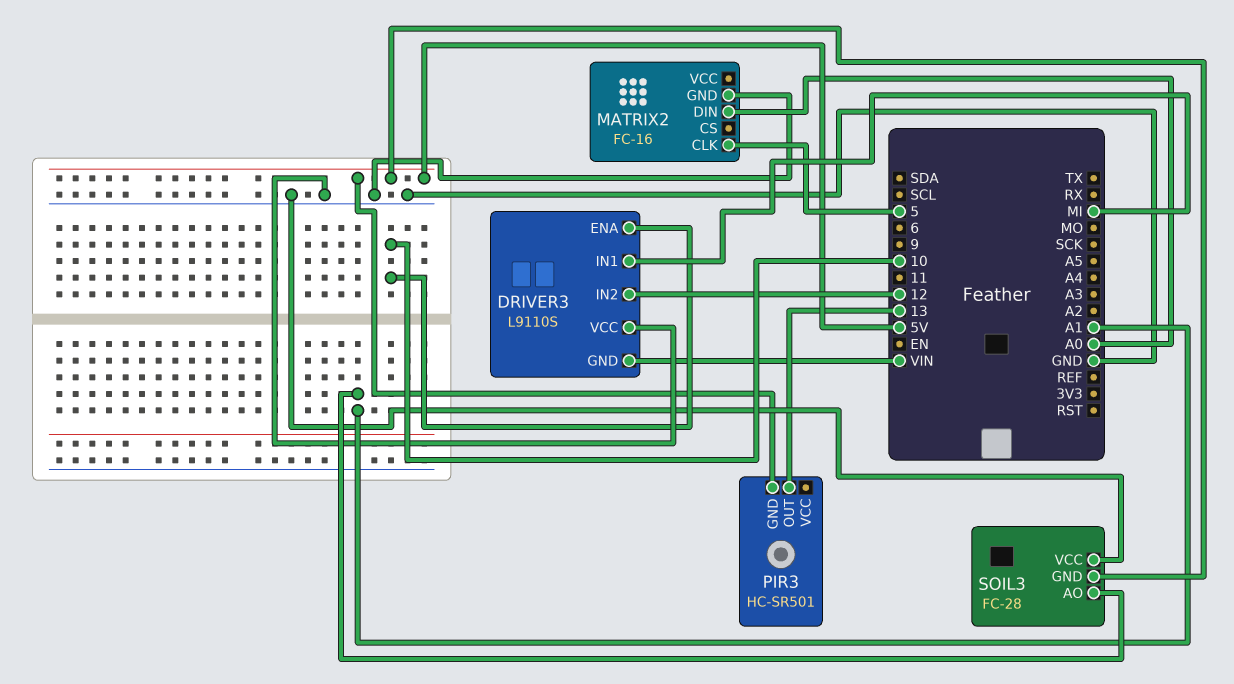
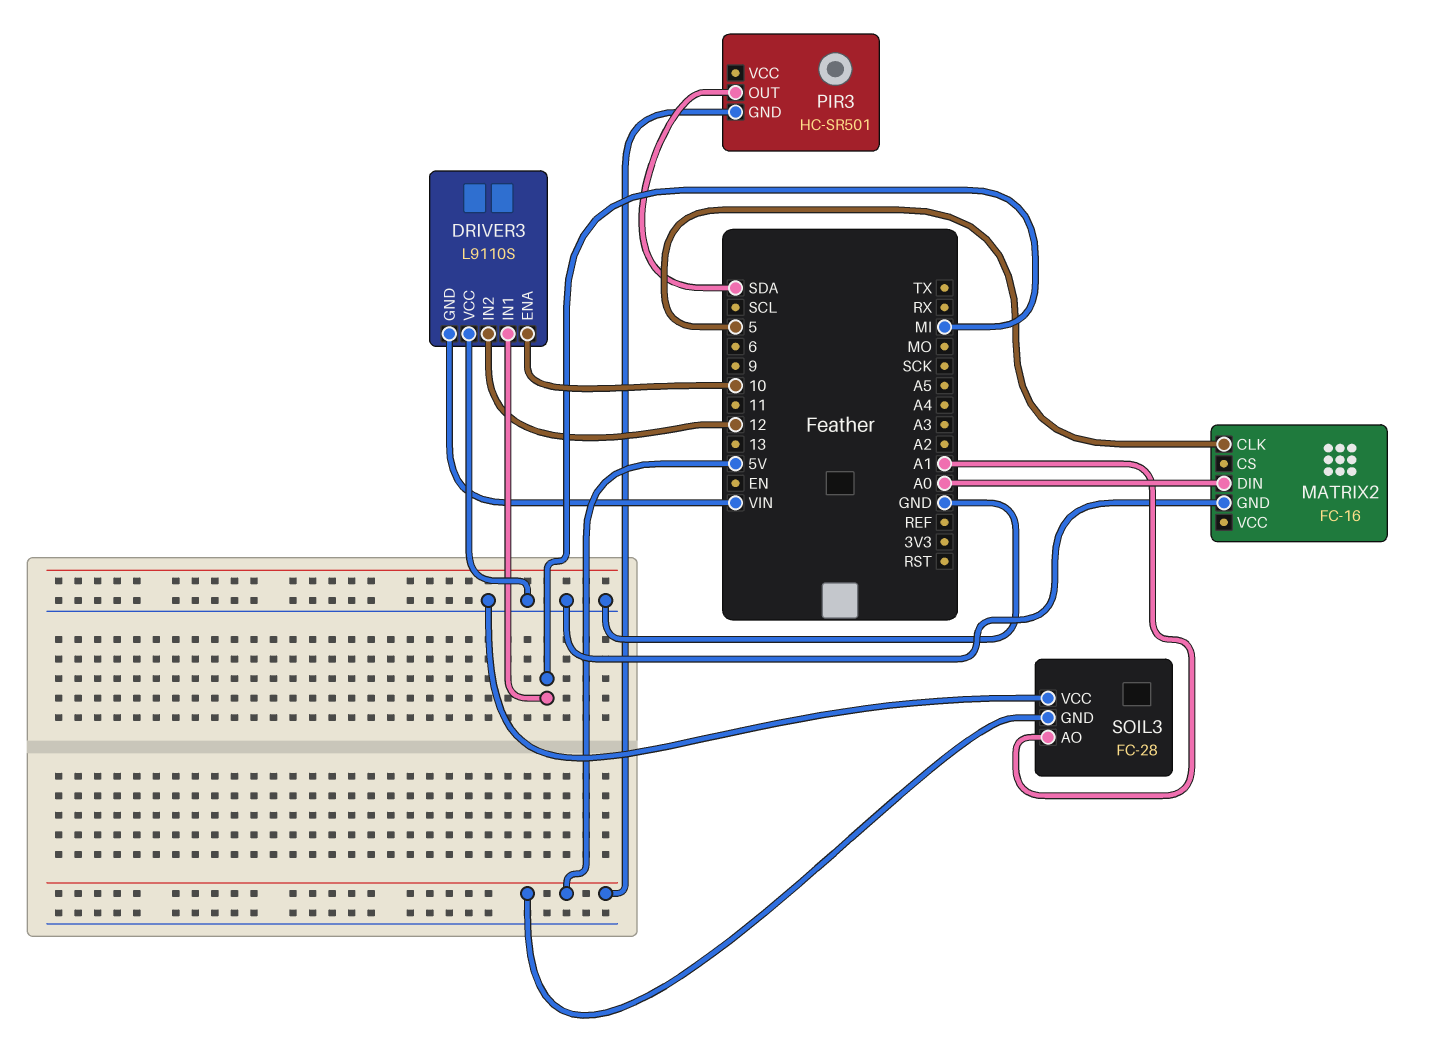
PIR3 pin OUT: 13 -> SDA

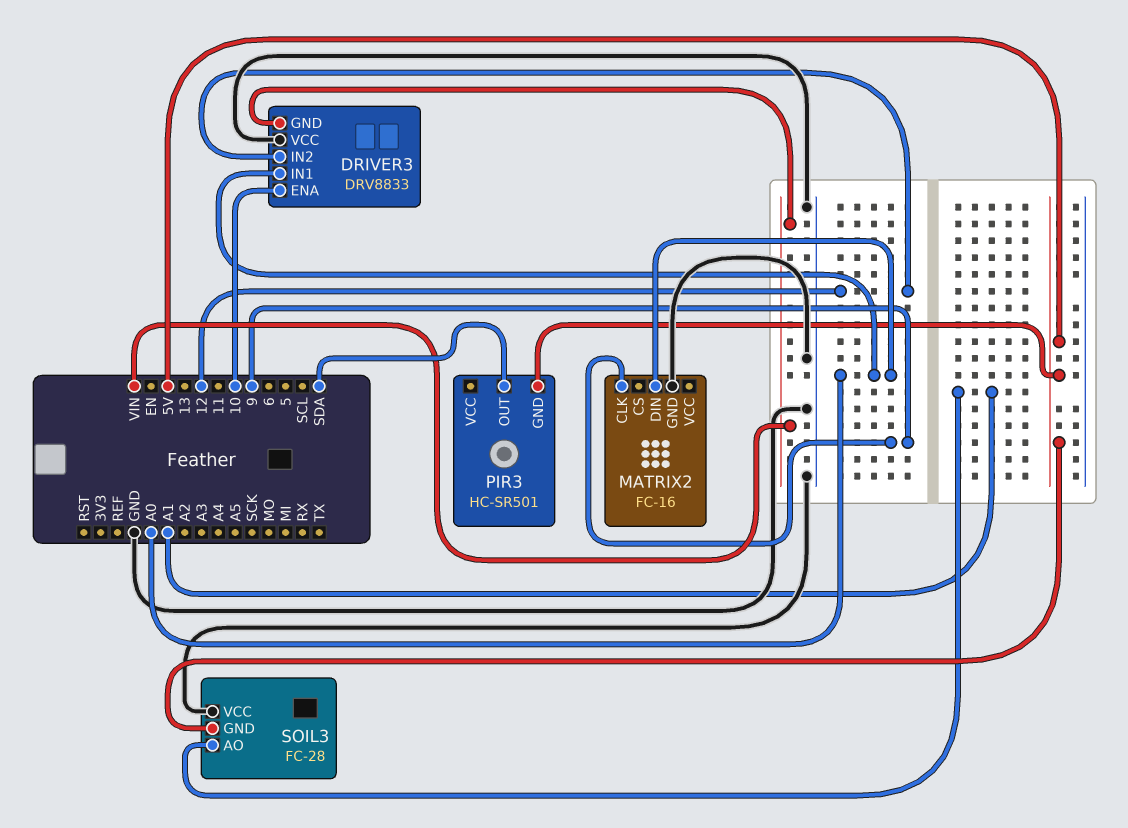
DRIVER3: L9110S -> DRV8833
DRIVER3 pin IN1: MI -> A0
MATRIX2 pin CLK: 5 -> 9

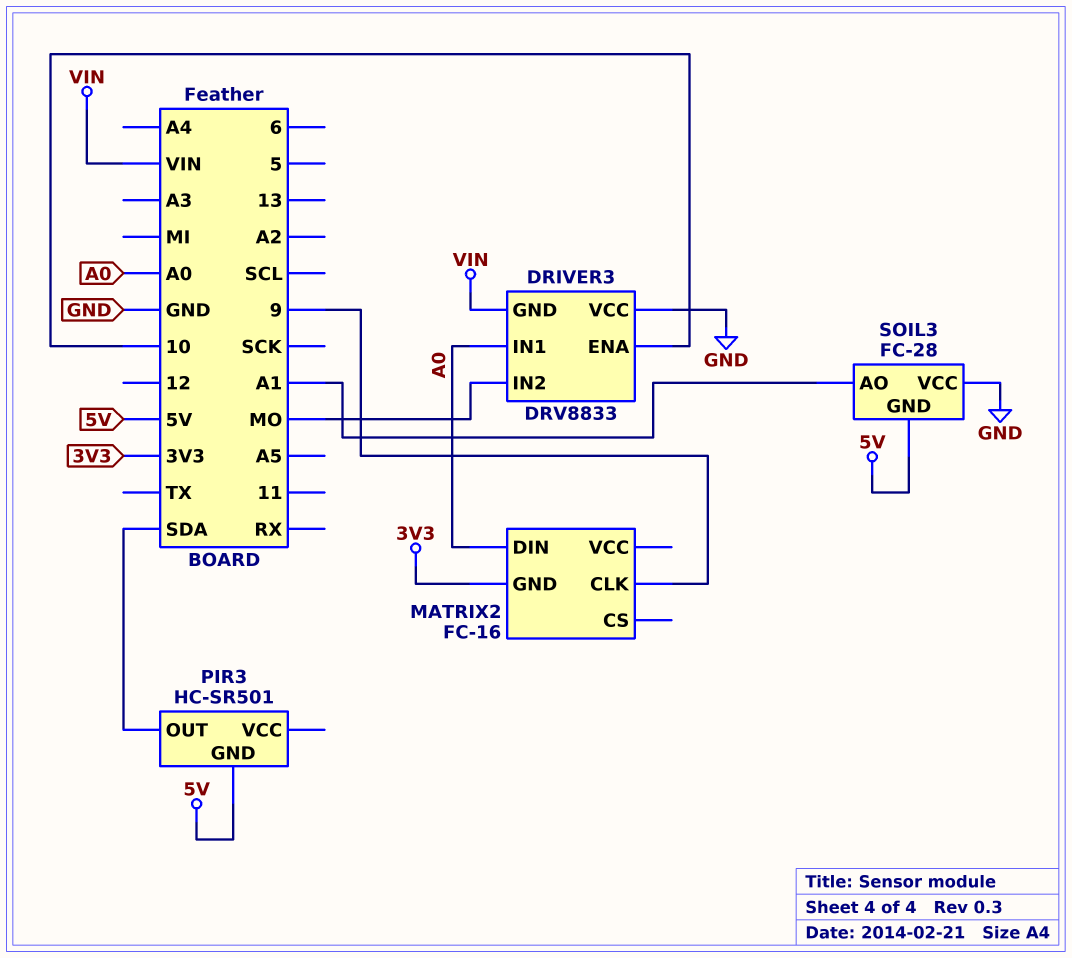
DRIVER3 pin IN2: 12 -> MO
MATRIX2 pin GND: GND -> 3V3

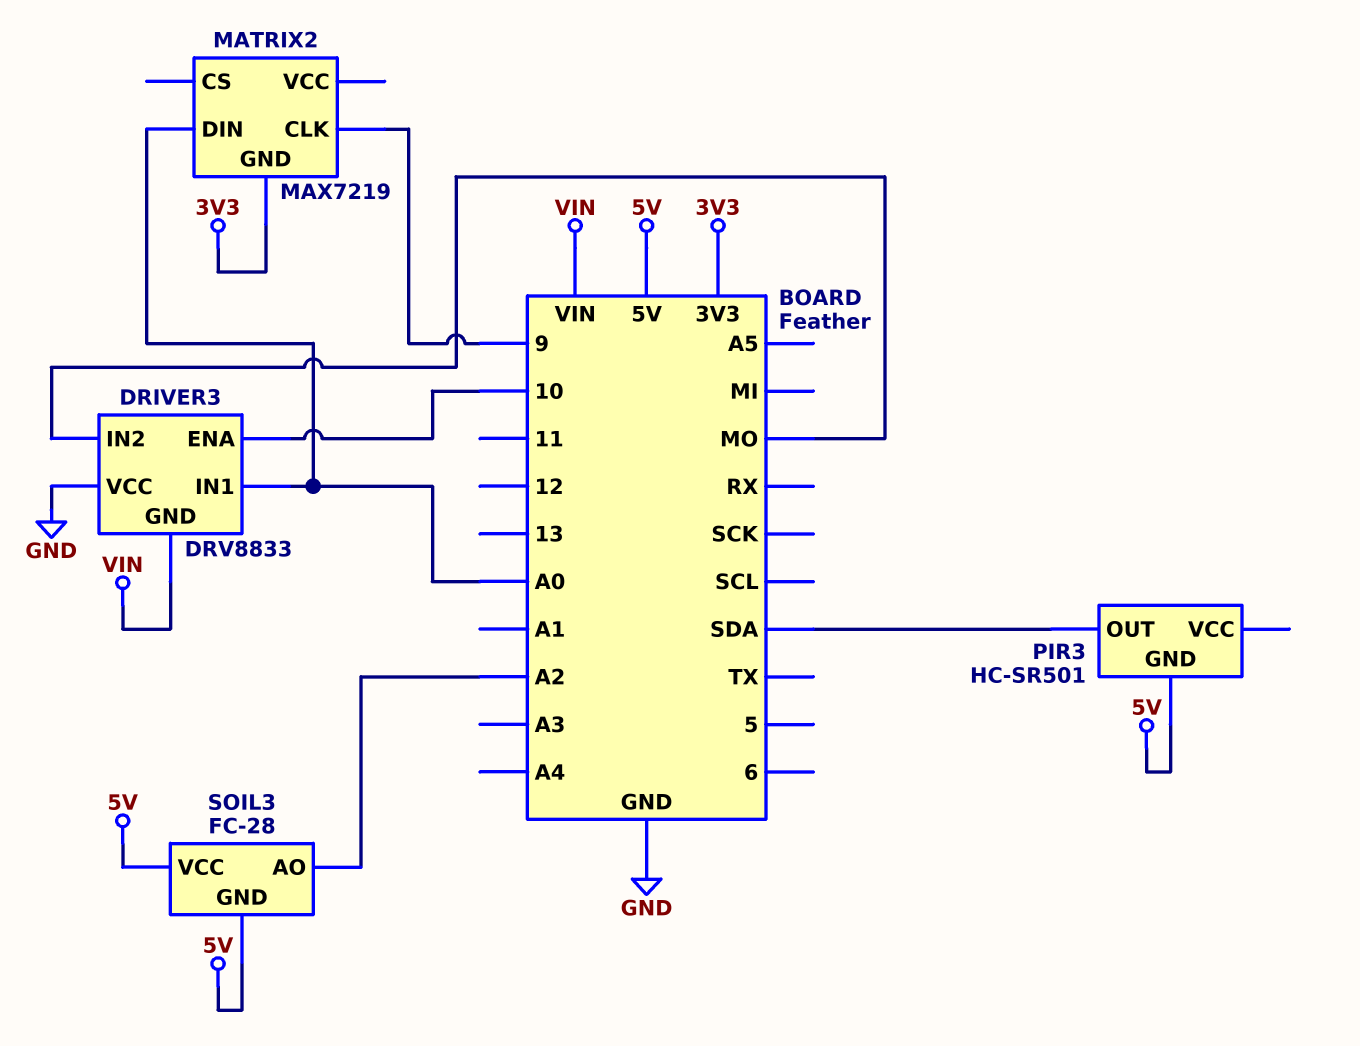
MATRIX2: FC-16 -> MAX7219
SOIL3 pin AO: A1 -> A2
SOIL3 pin VCC: GND -> 5V

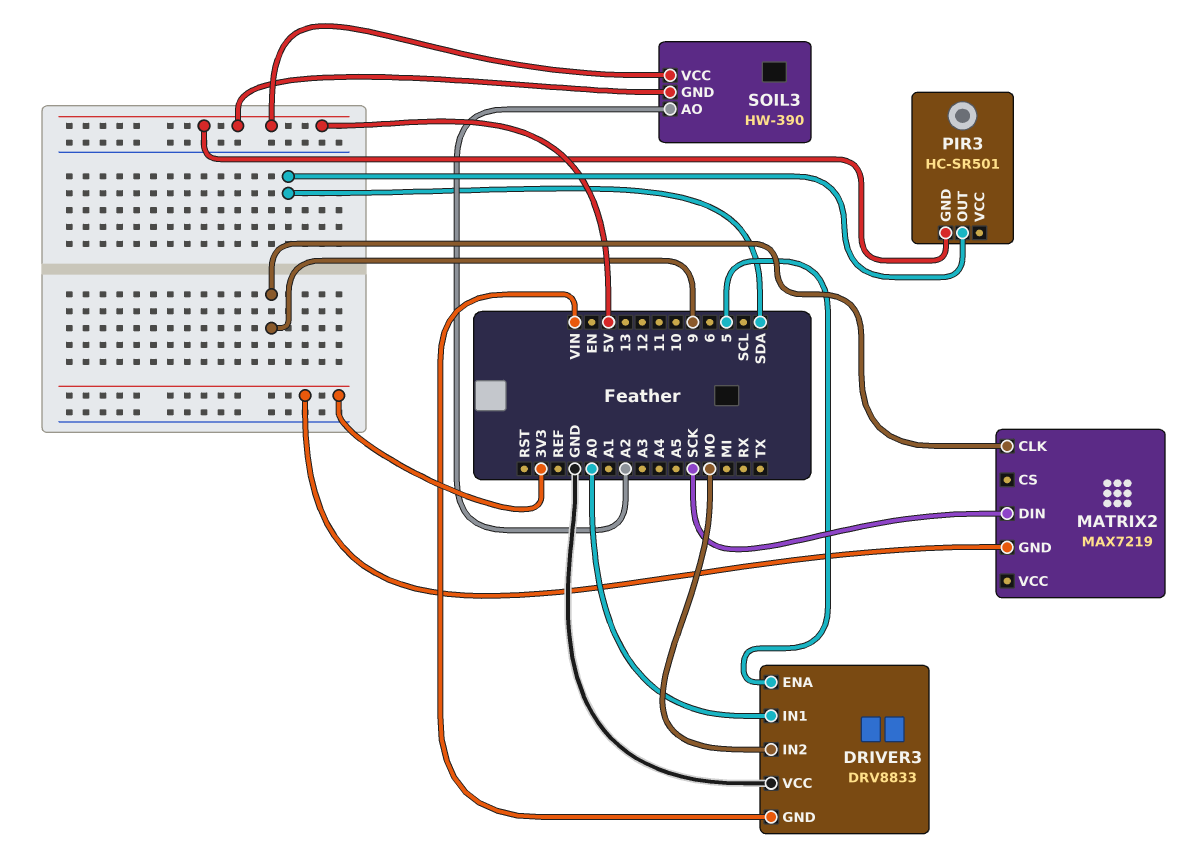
DRIVER3 pin ENA: 10 -> 5
MATRIX2 pin DIN: A0 -> SCK
SOIL3: FC-28 -> HW-390

